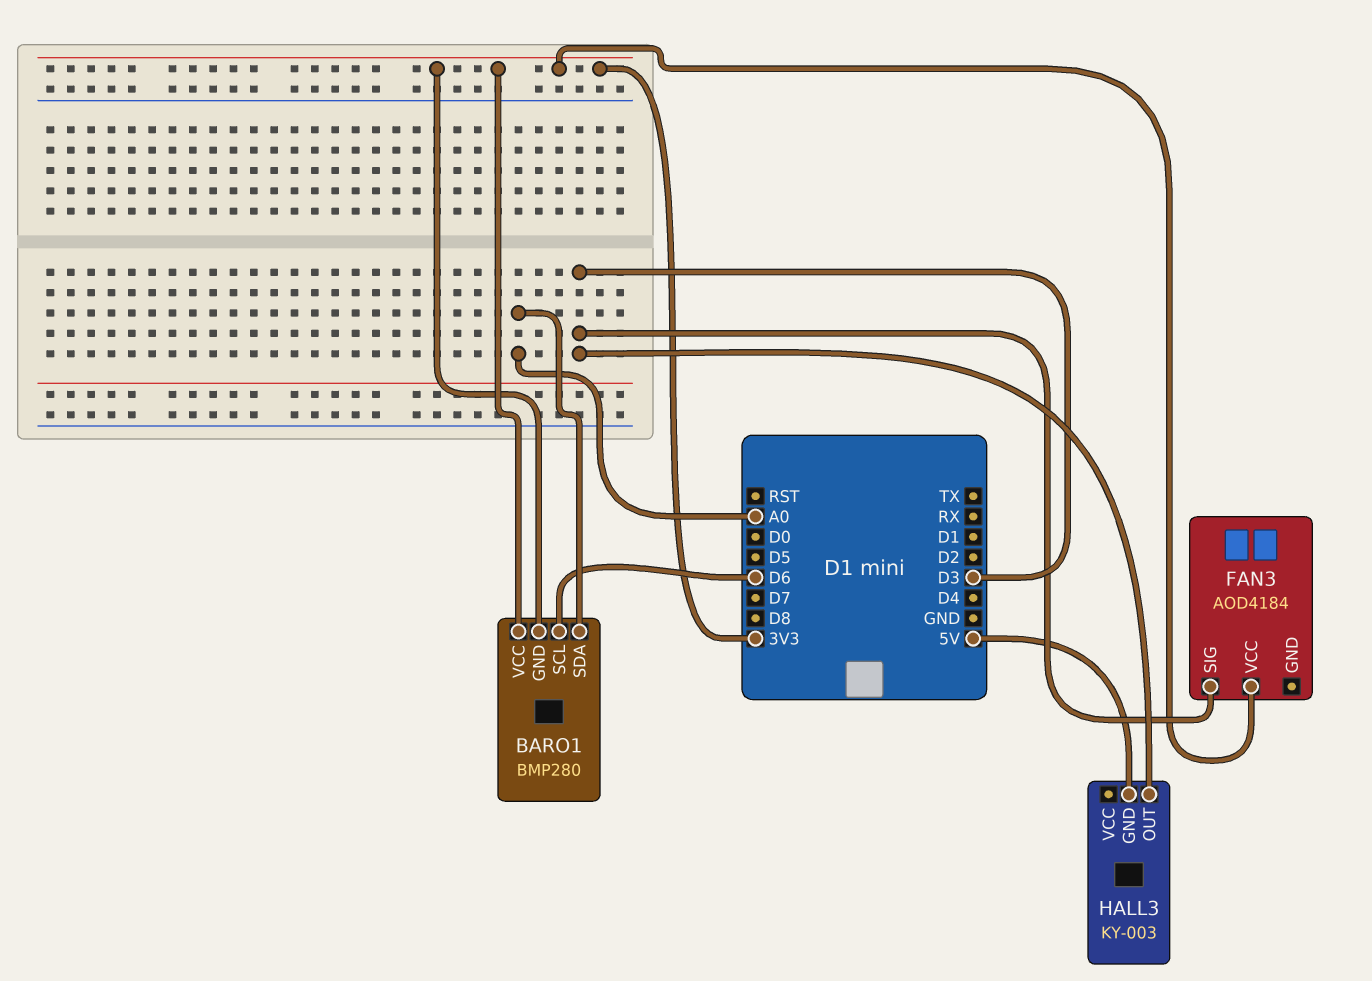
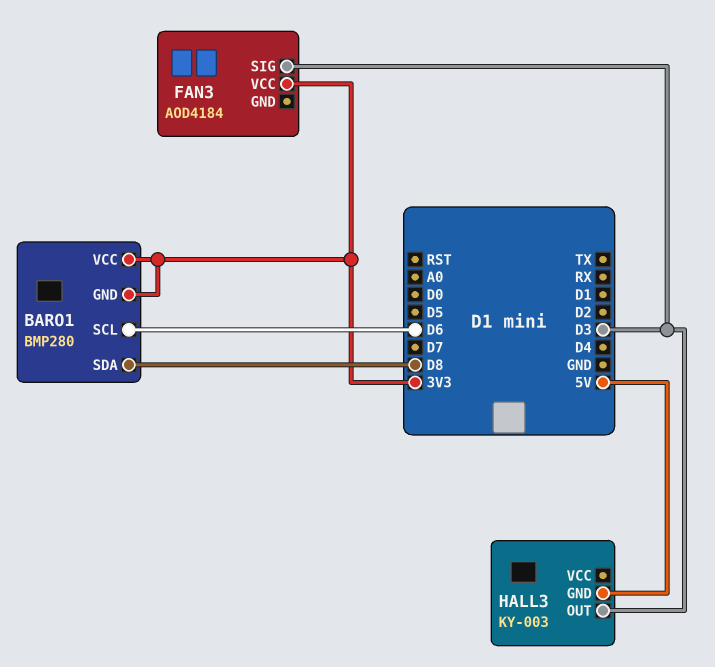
BARO1 pin SDA: A0 -> D8

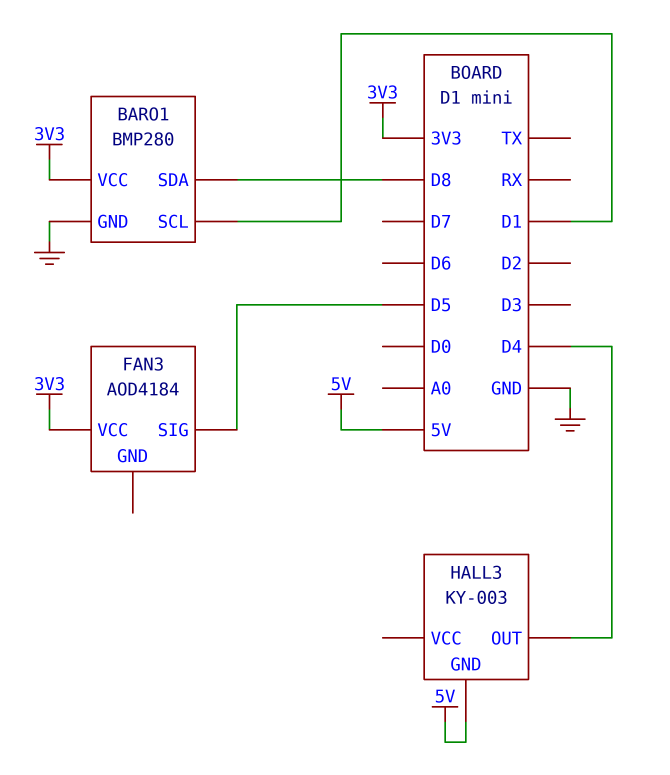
BARO1 pin GND: 3V3 -> GND
BARO1 pin SCL: D6 -> D1
FAN3 pin SIG: D3 -> D5
HALL3 pin OUT: D3 -> D4

